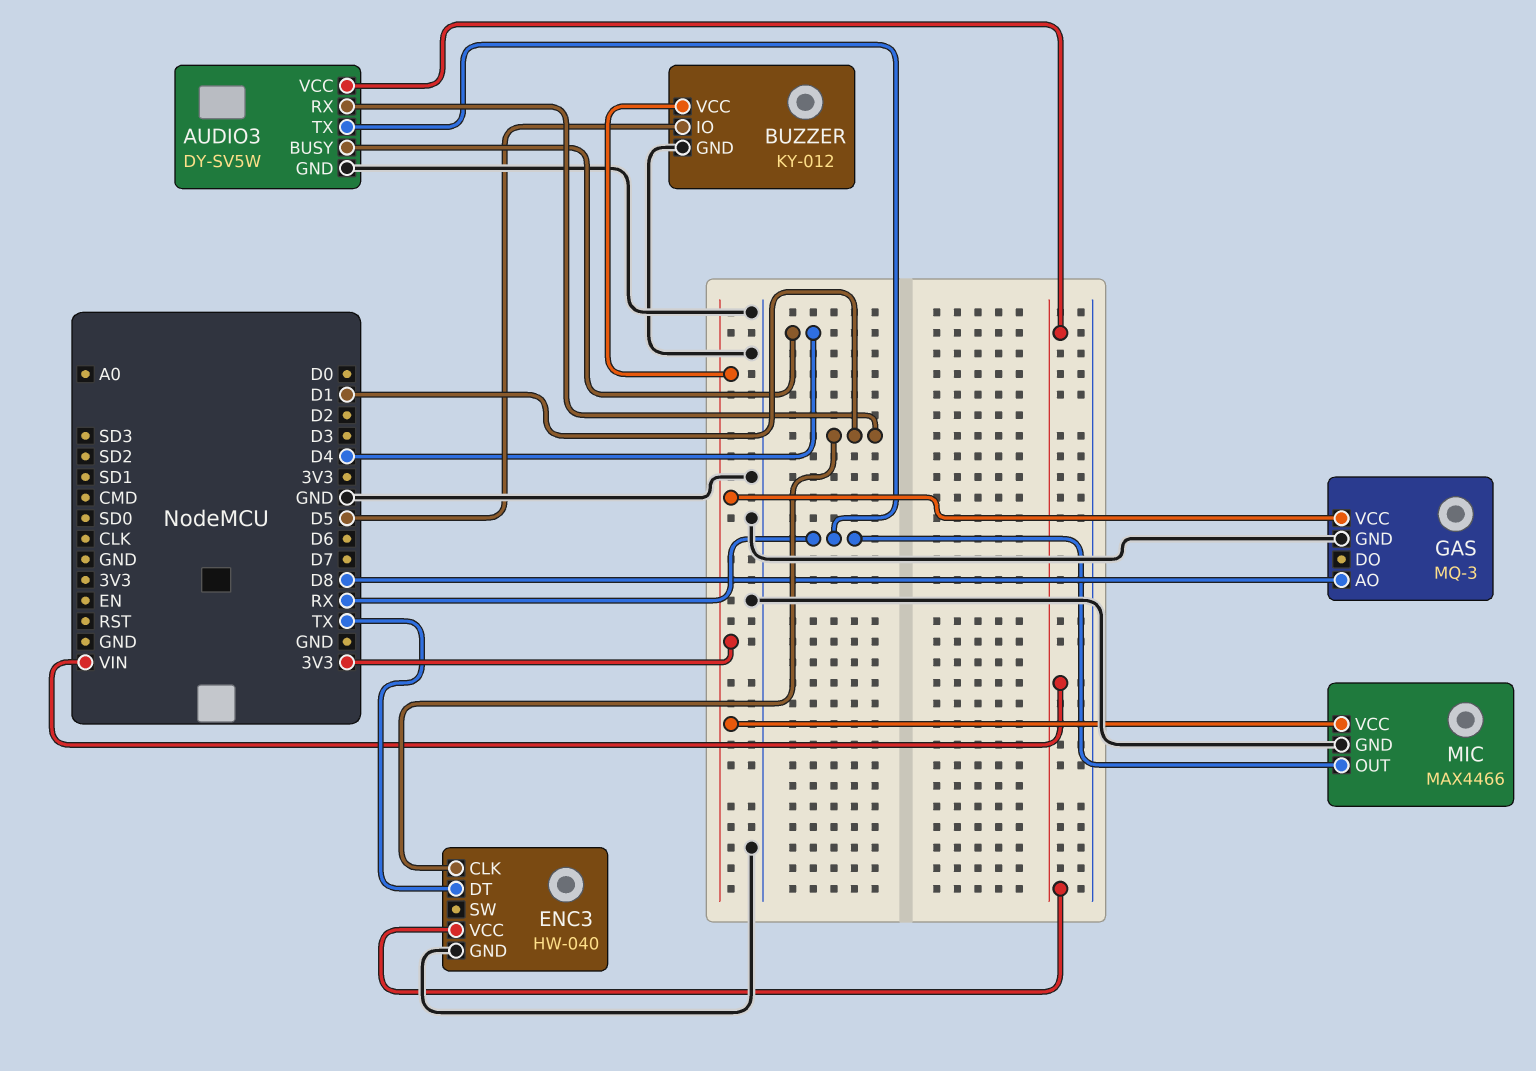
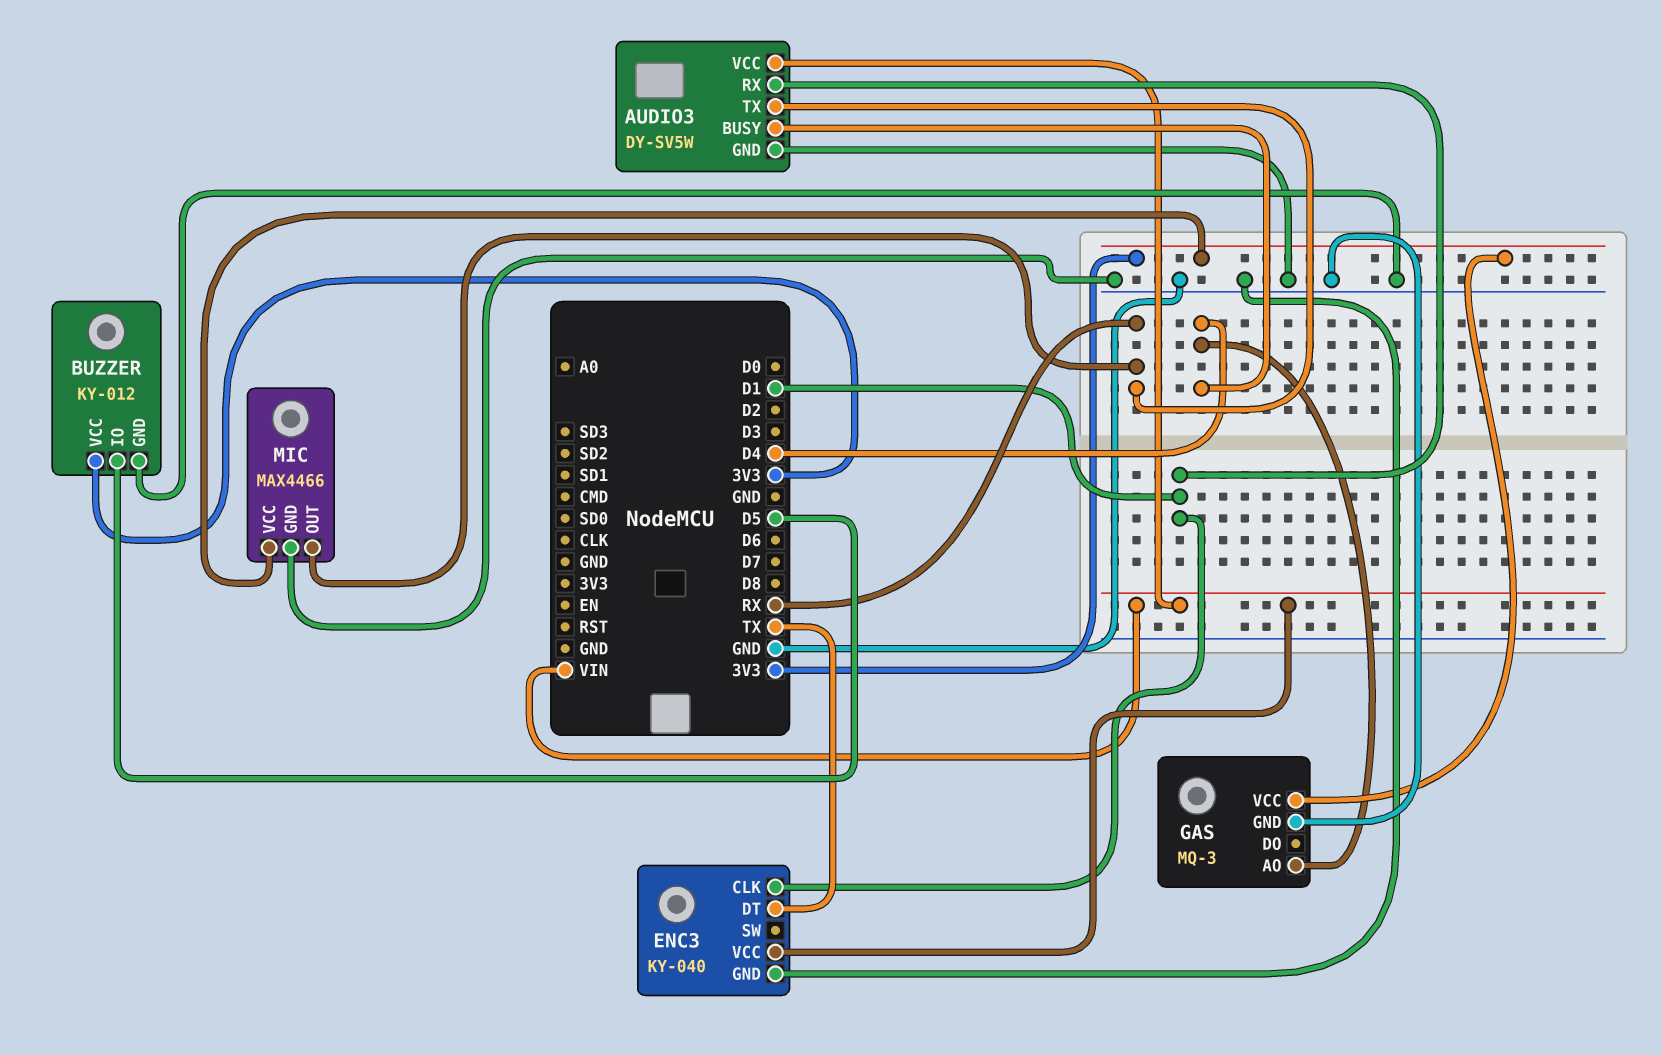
ENC3: HW-040 -> KY-040
GAS pin AO: D8 -> D4

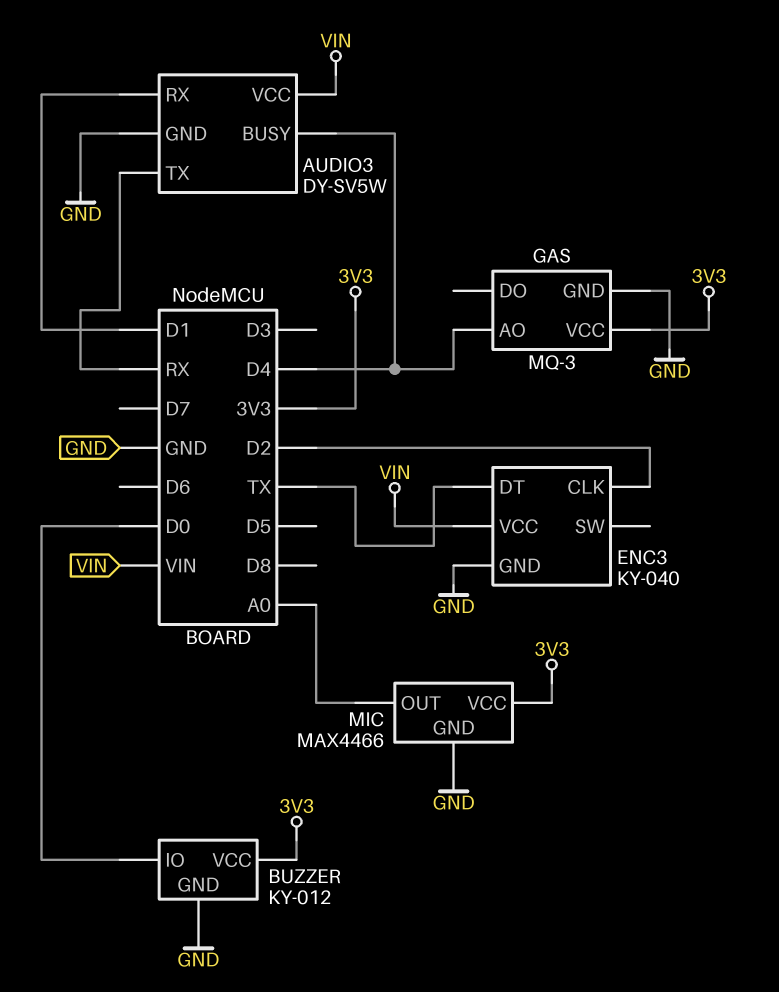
BUZZER pin IO: D5 -> D0
ENC3 pin CLK: D1 -> D2
MIC pin OUT: RX -> A0

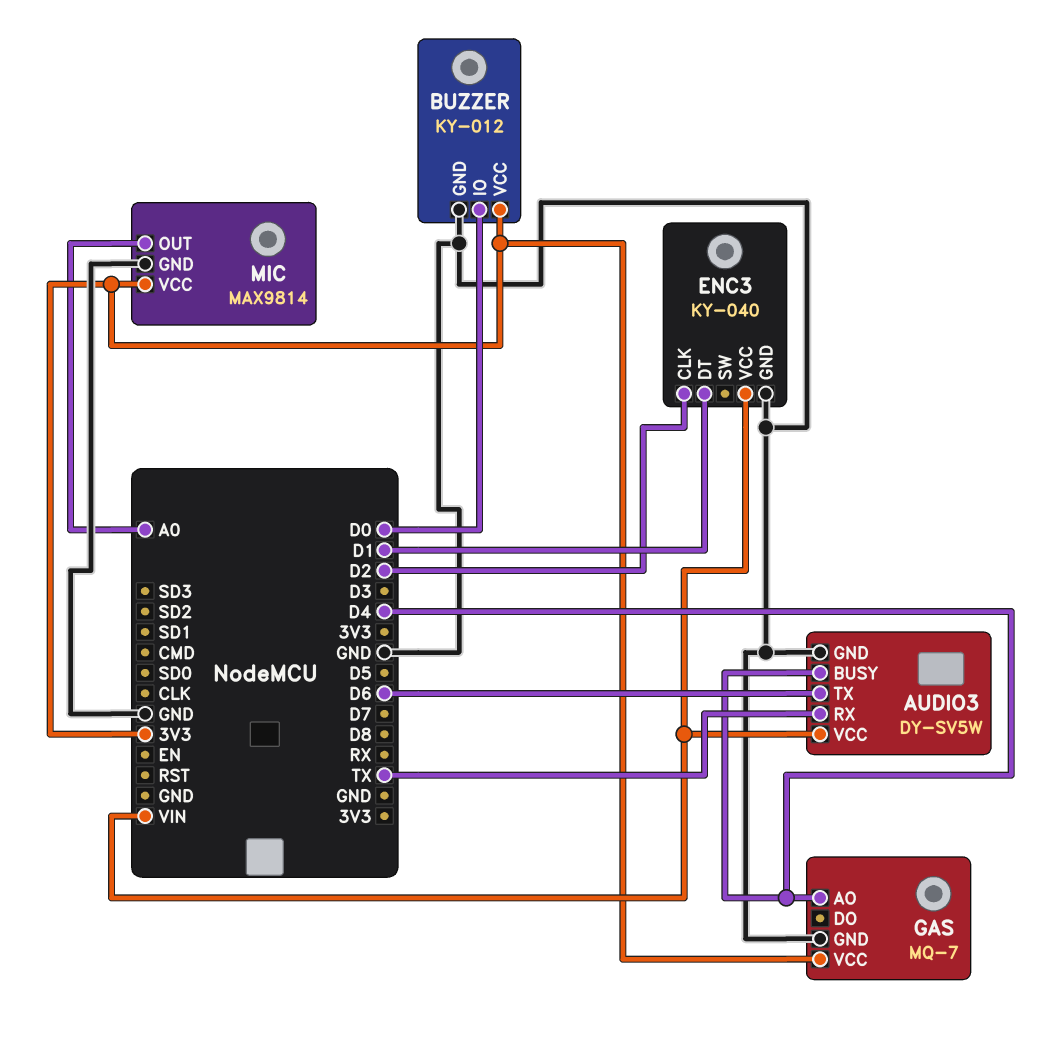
AUDIO3 pin RX: D1 -> TX
AUDIO3 pin TX: RX -> D6
ENC3 pin DT: TX -> D1
GAS: MQ-3 -> MQ-7
MIC: MAX4466 -> MAX9814

